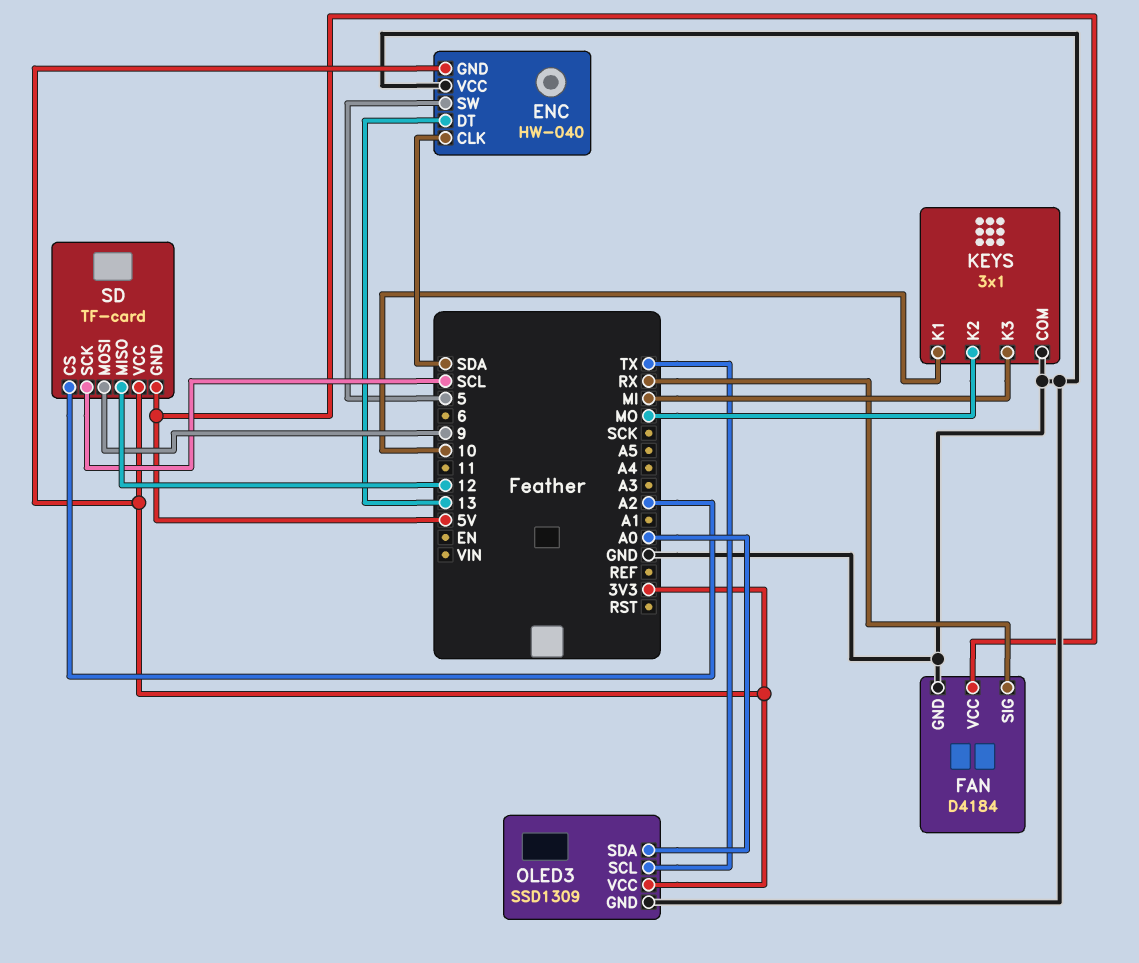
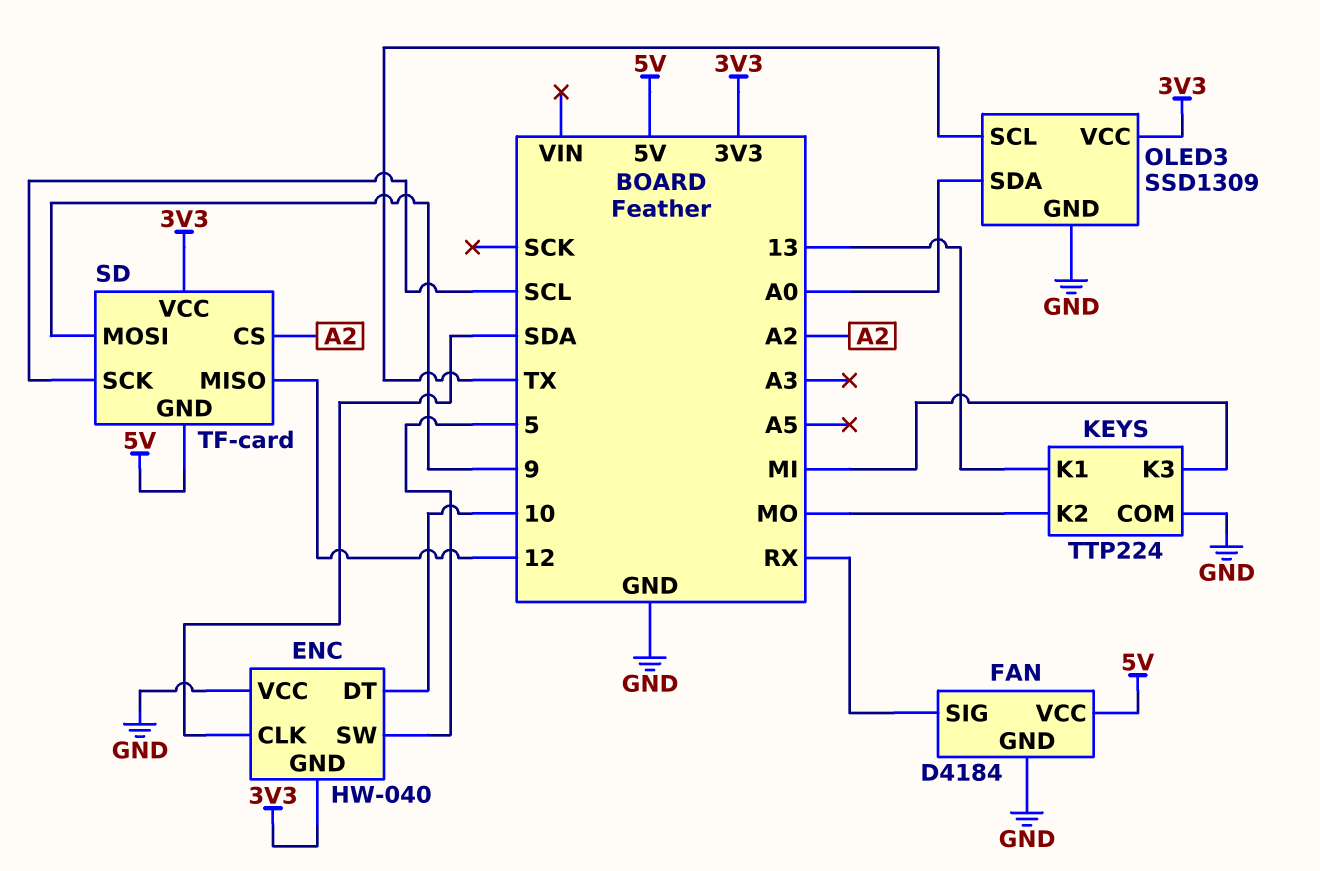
ENC pin DT: 13 -> 10
KEYS: 3x1 -> TTP224
KEYS pin K1: 10 -> 13

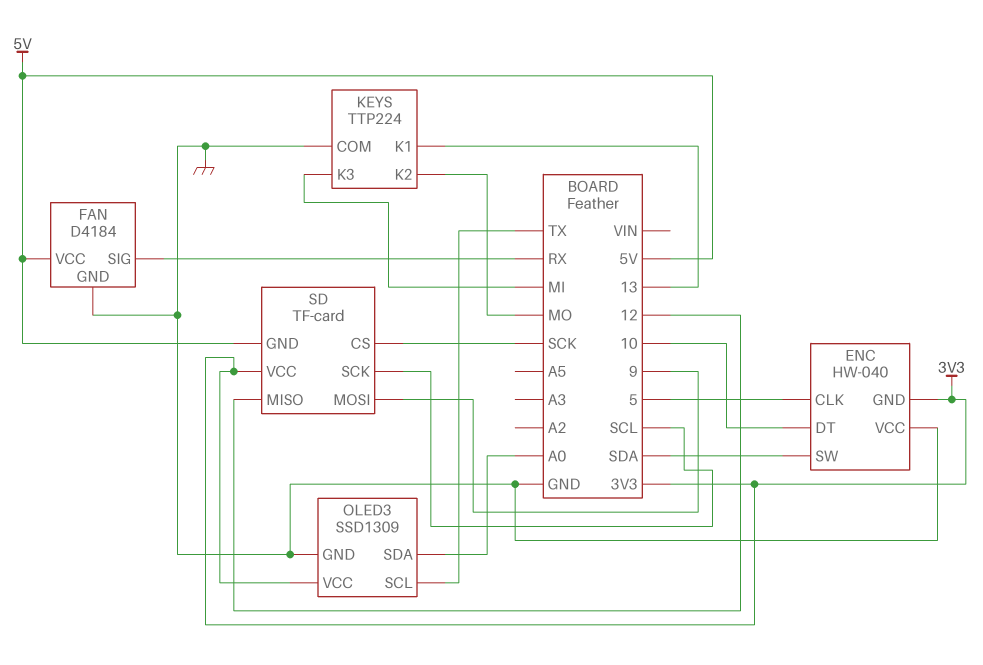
ENC pin CLK: SDA -> 5
ENC pin SW: 5 -> SDA
SD pin CS: A2 -> SCK

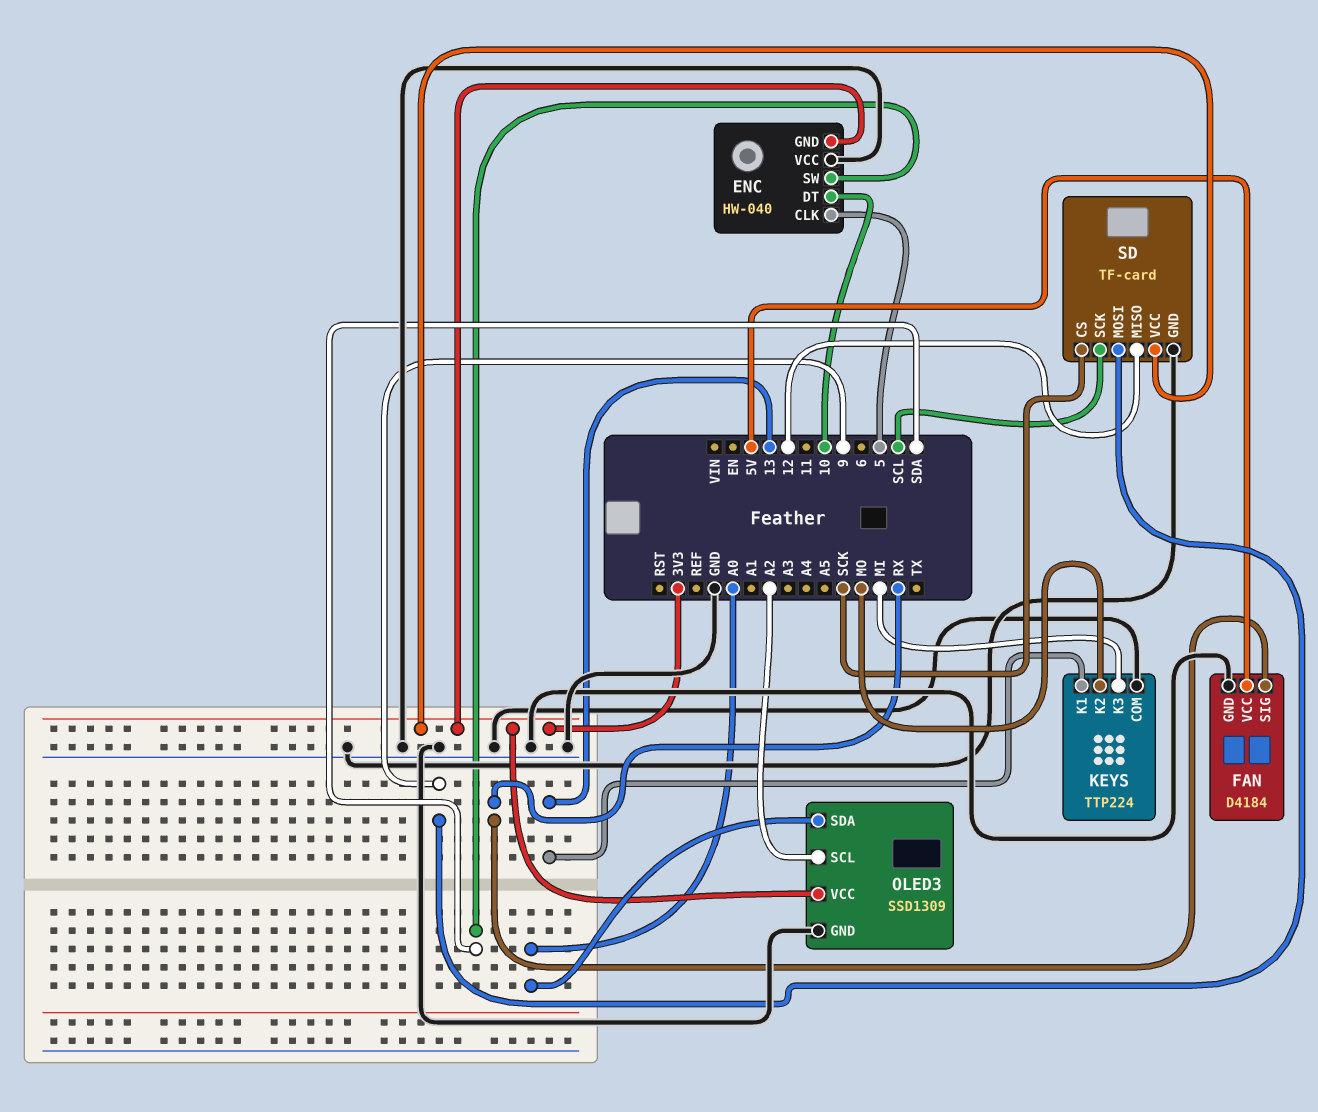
OLED3 pin SCL: TX -> A2
SD pin GND: 5V -> GND

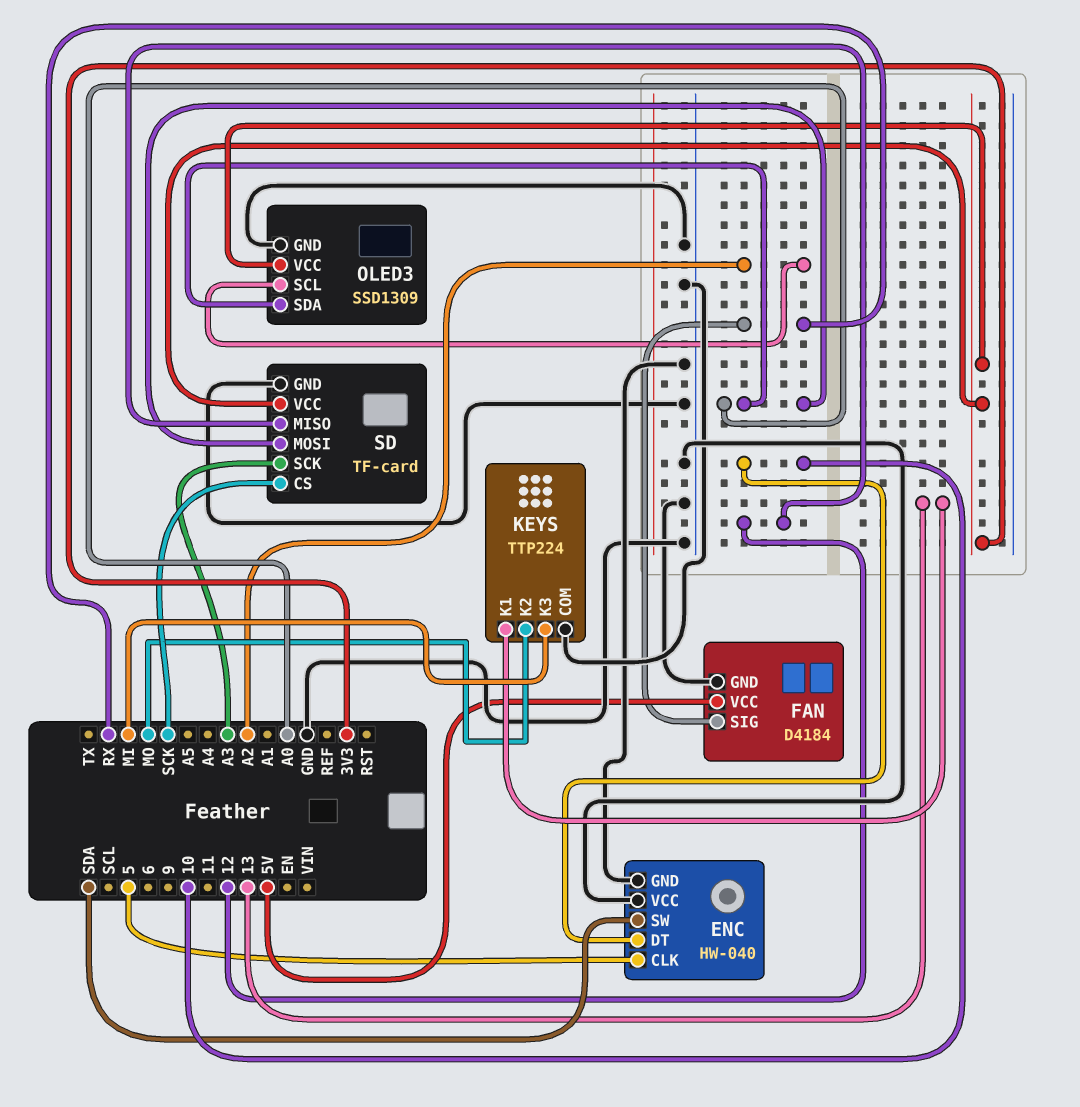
ENC pin GND: 3V3 -> GND
SD pin MOSI: 9 -> A0
SD pin SCK: SCL -> A3

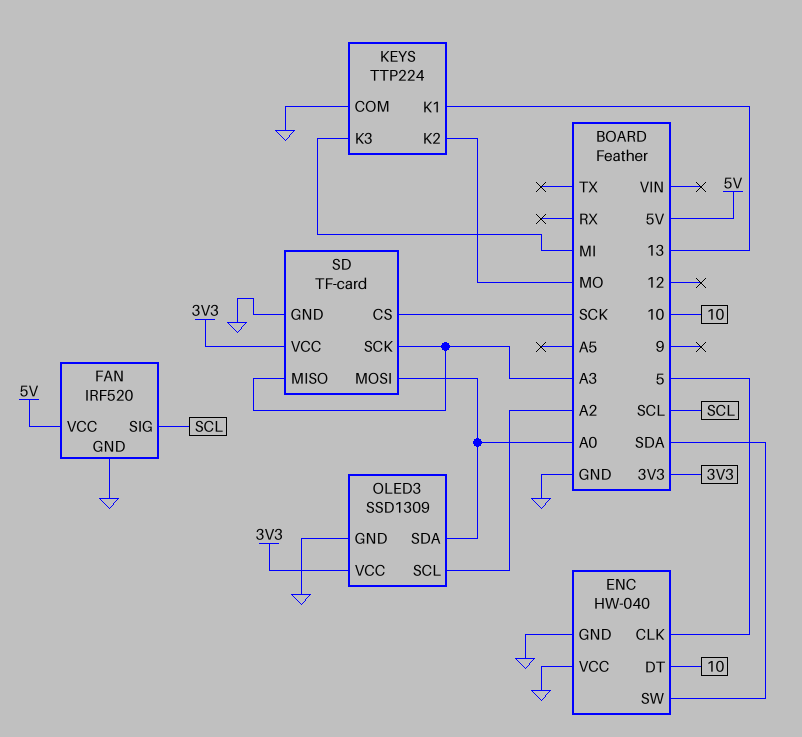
FAN: D4184 -> IRF520
FAN pin SIG: RX -> SCL
SD pin MISO: 12 -> A3

